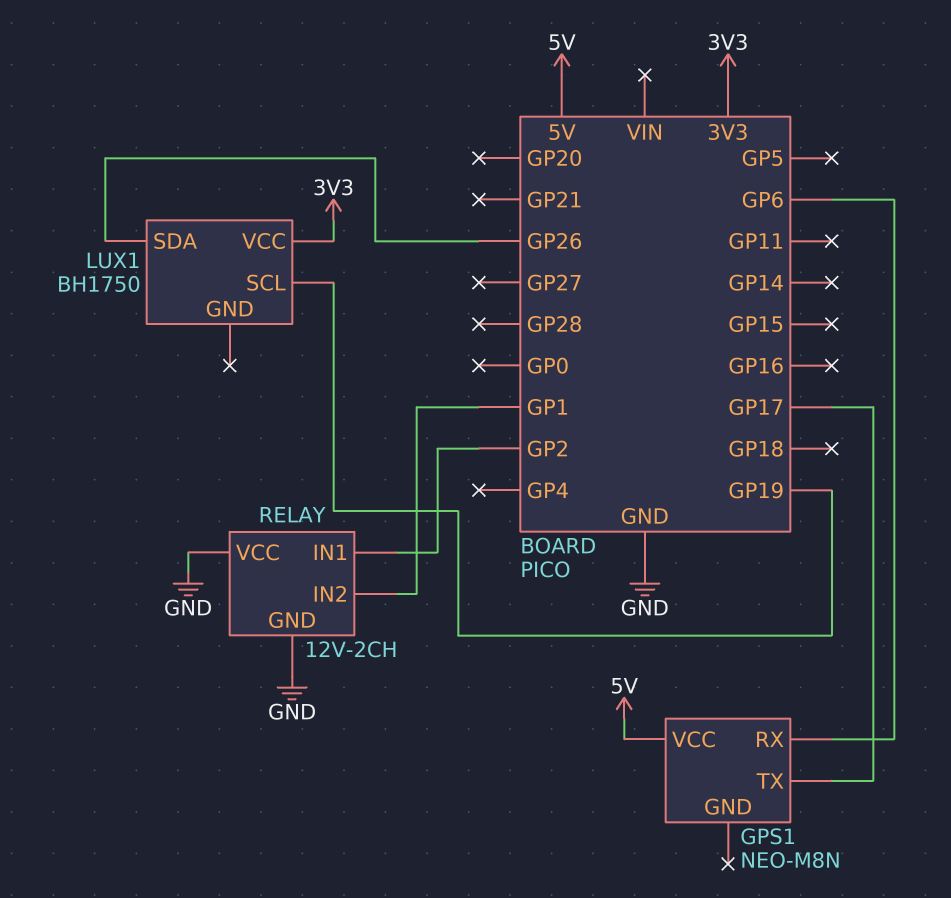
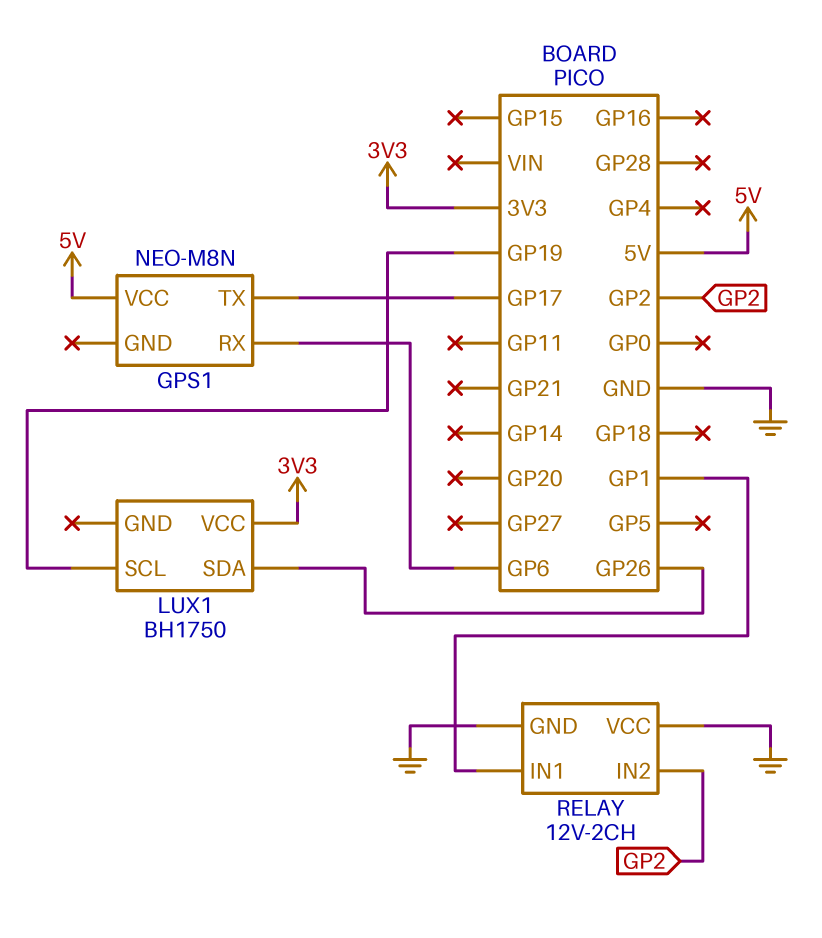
RELAY pin IN1: GP2 -> GP1
RELAY pin IN2: GP1 -> GP2

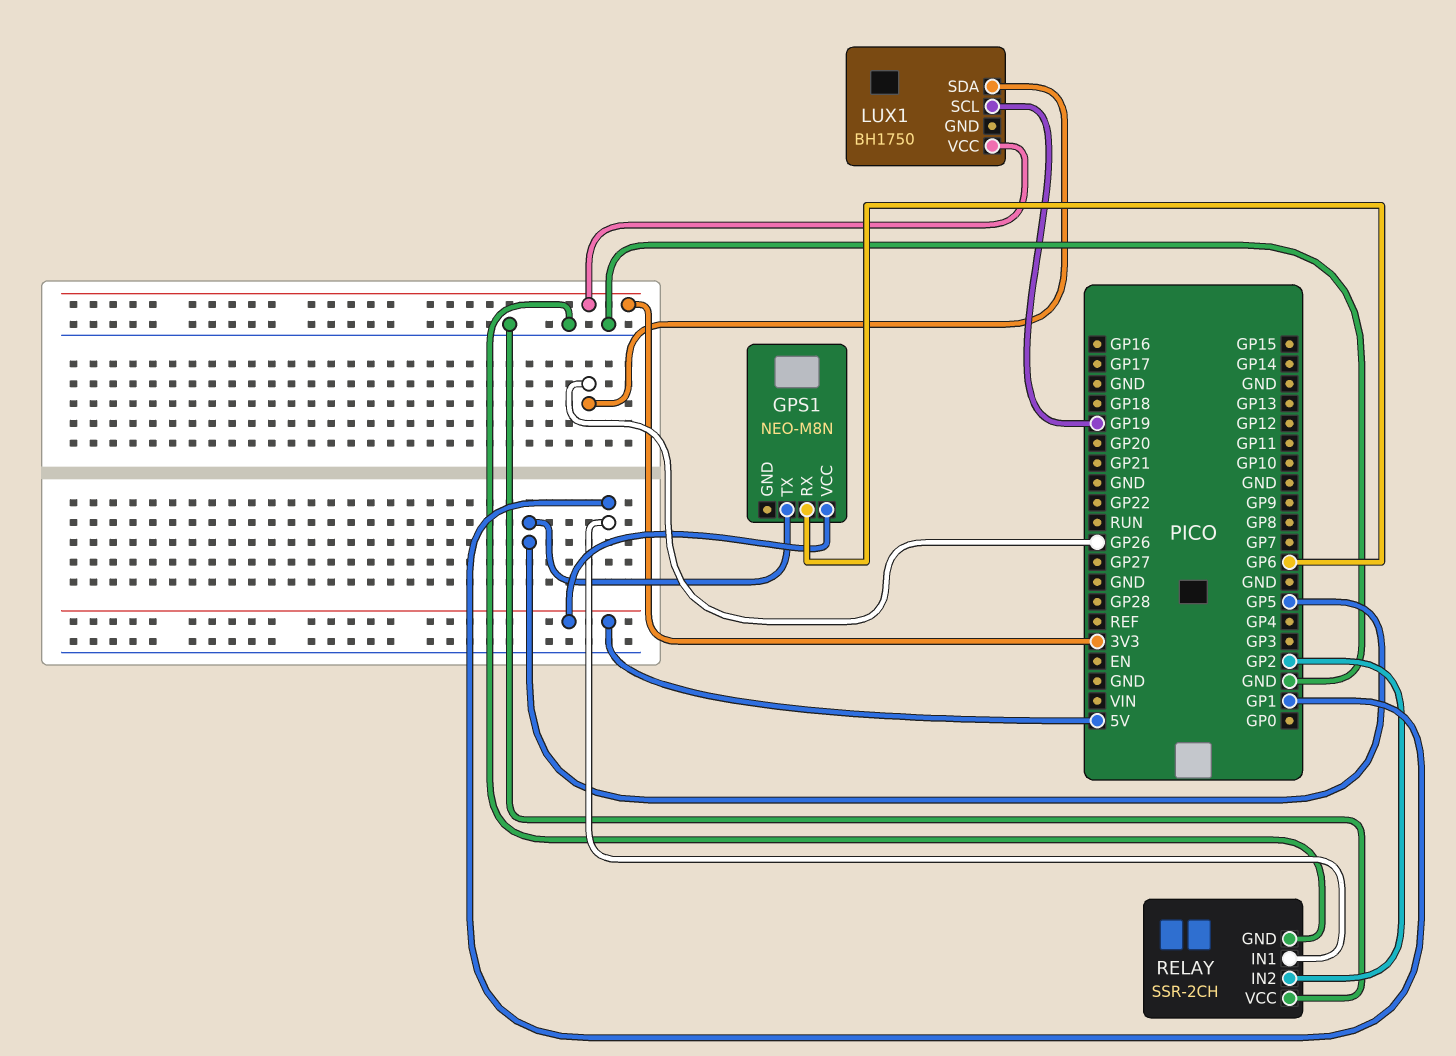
GPS1 pin TX: GP17 -> GP5
RELAY: 12V-2CH -> SSR-2CH

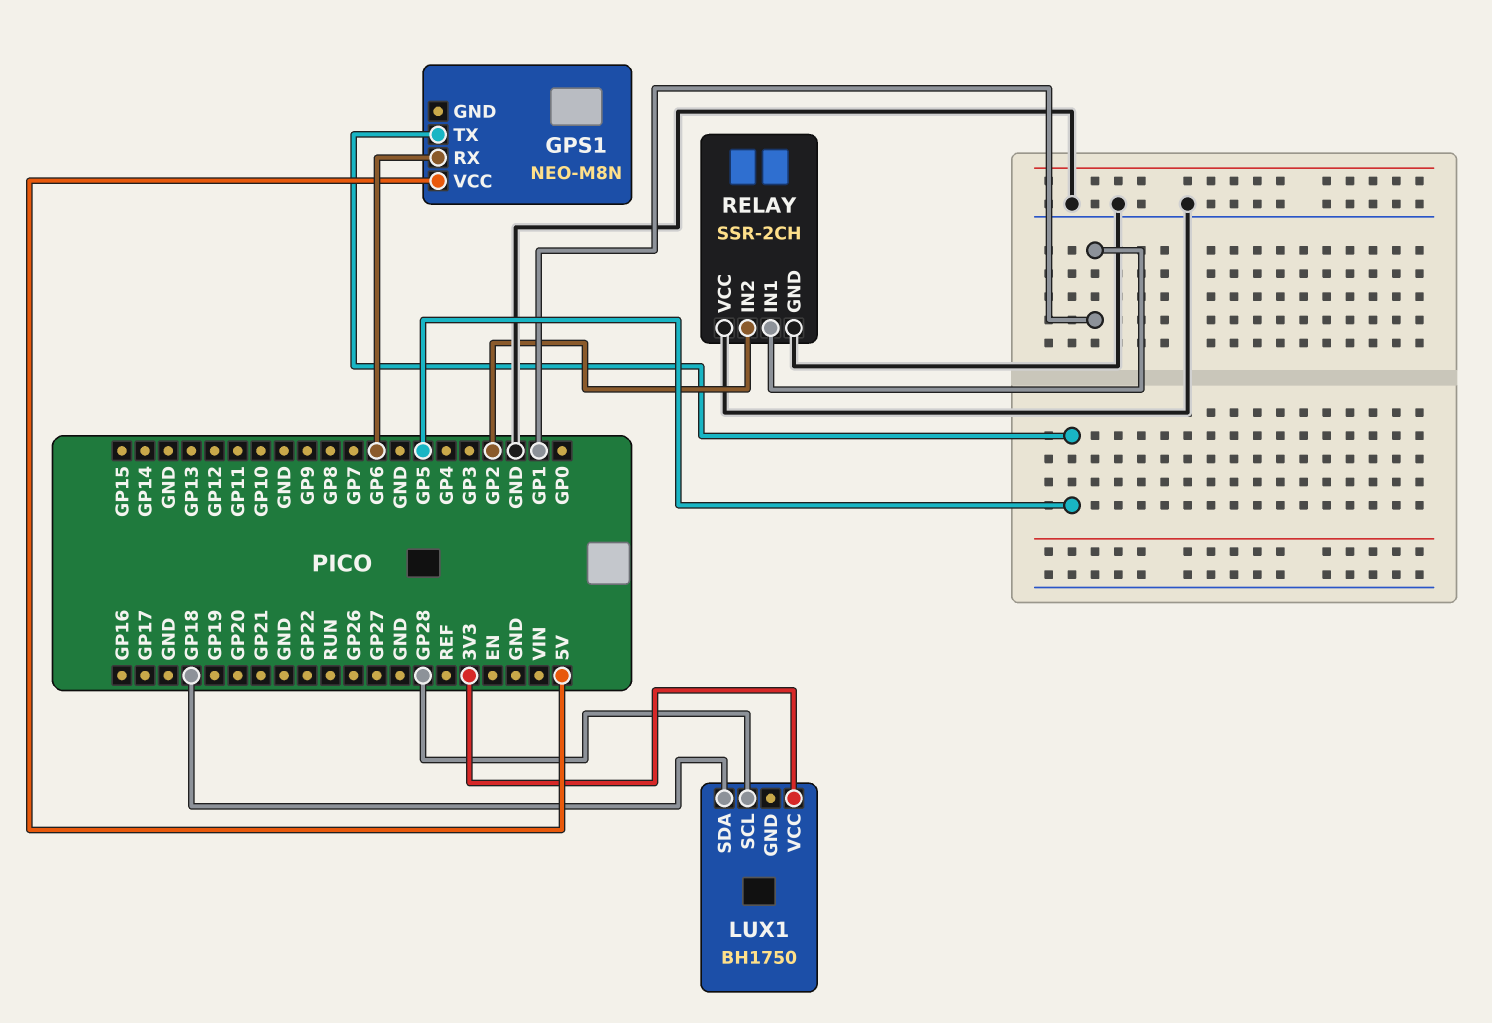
LUX1 pin SCL: GP19 -> GP28
LUX1 pin SDA: GP26 -> GP18

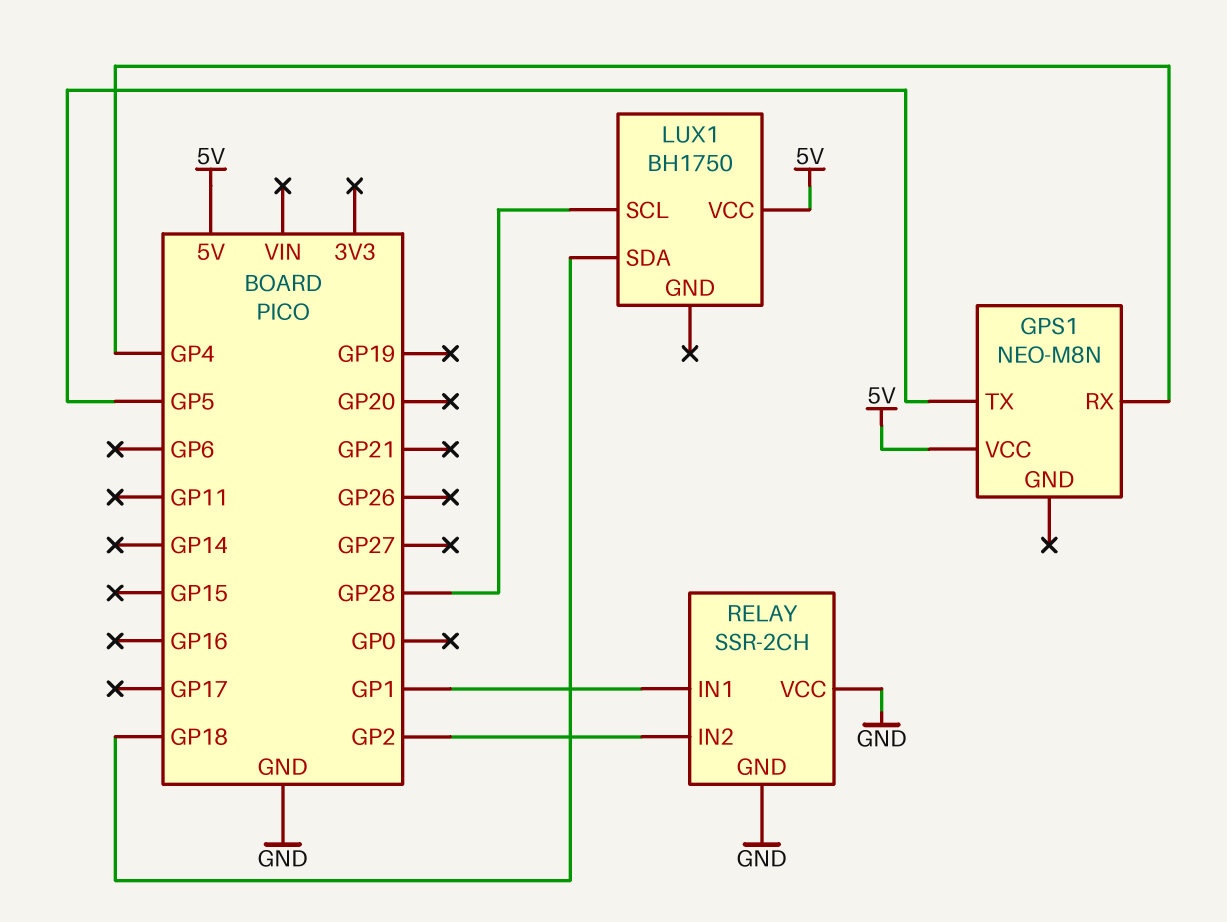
GPS1 pin RX: GP6 -> GP4
LUX1 pin VCC: 3V3 -> 5V

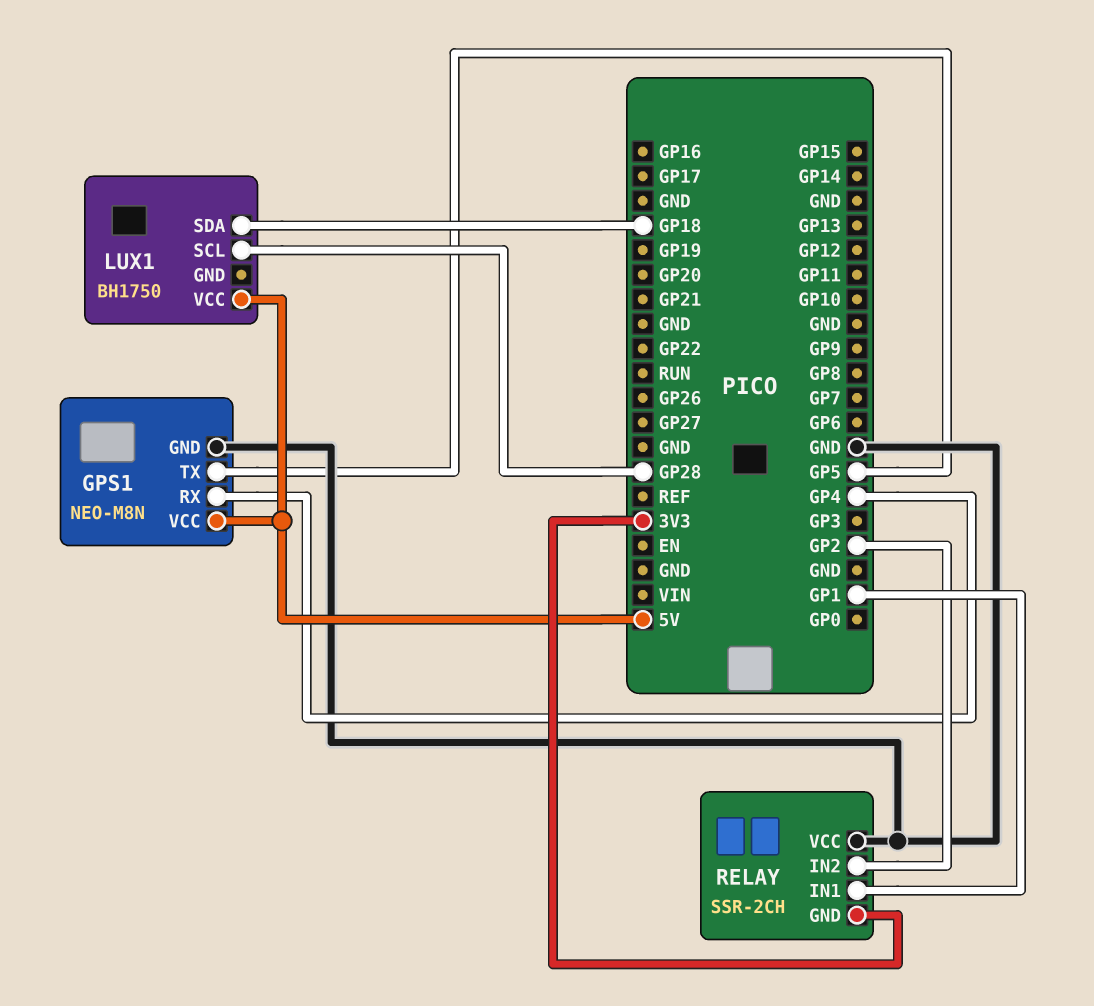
GPS1 pin GND: none -> GND
RELAY pin GND: GND -> 3V3

